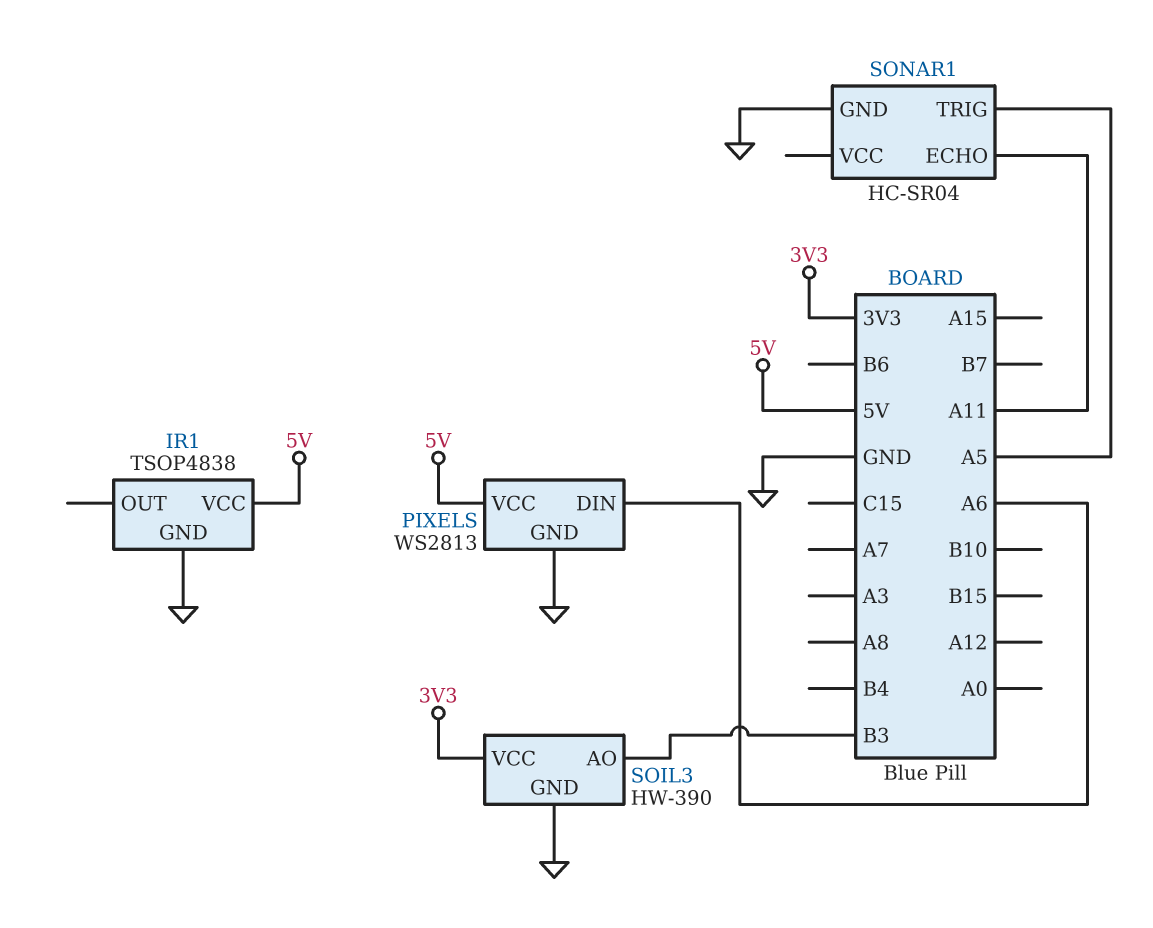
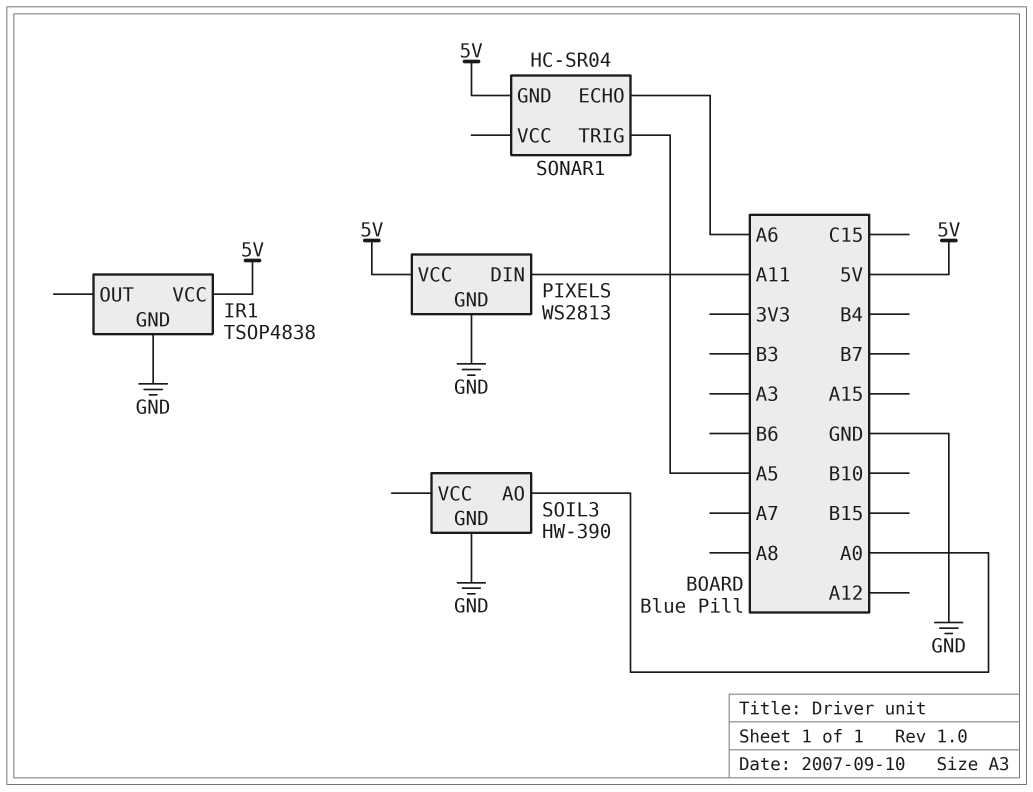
PIXELS pin DIN: A6 -> A11
SOIL3 pin AO: B3 -> A0
SOIL3 pin VCC: 3V3 -> none
SONAR1 pin ECHO: A11 -> A6
SONAR1 pin GND: GND -> 5V

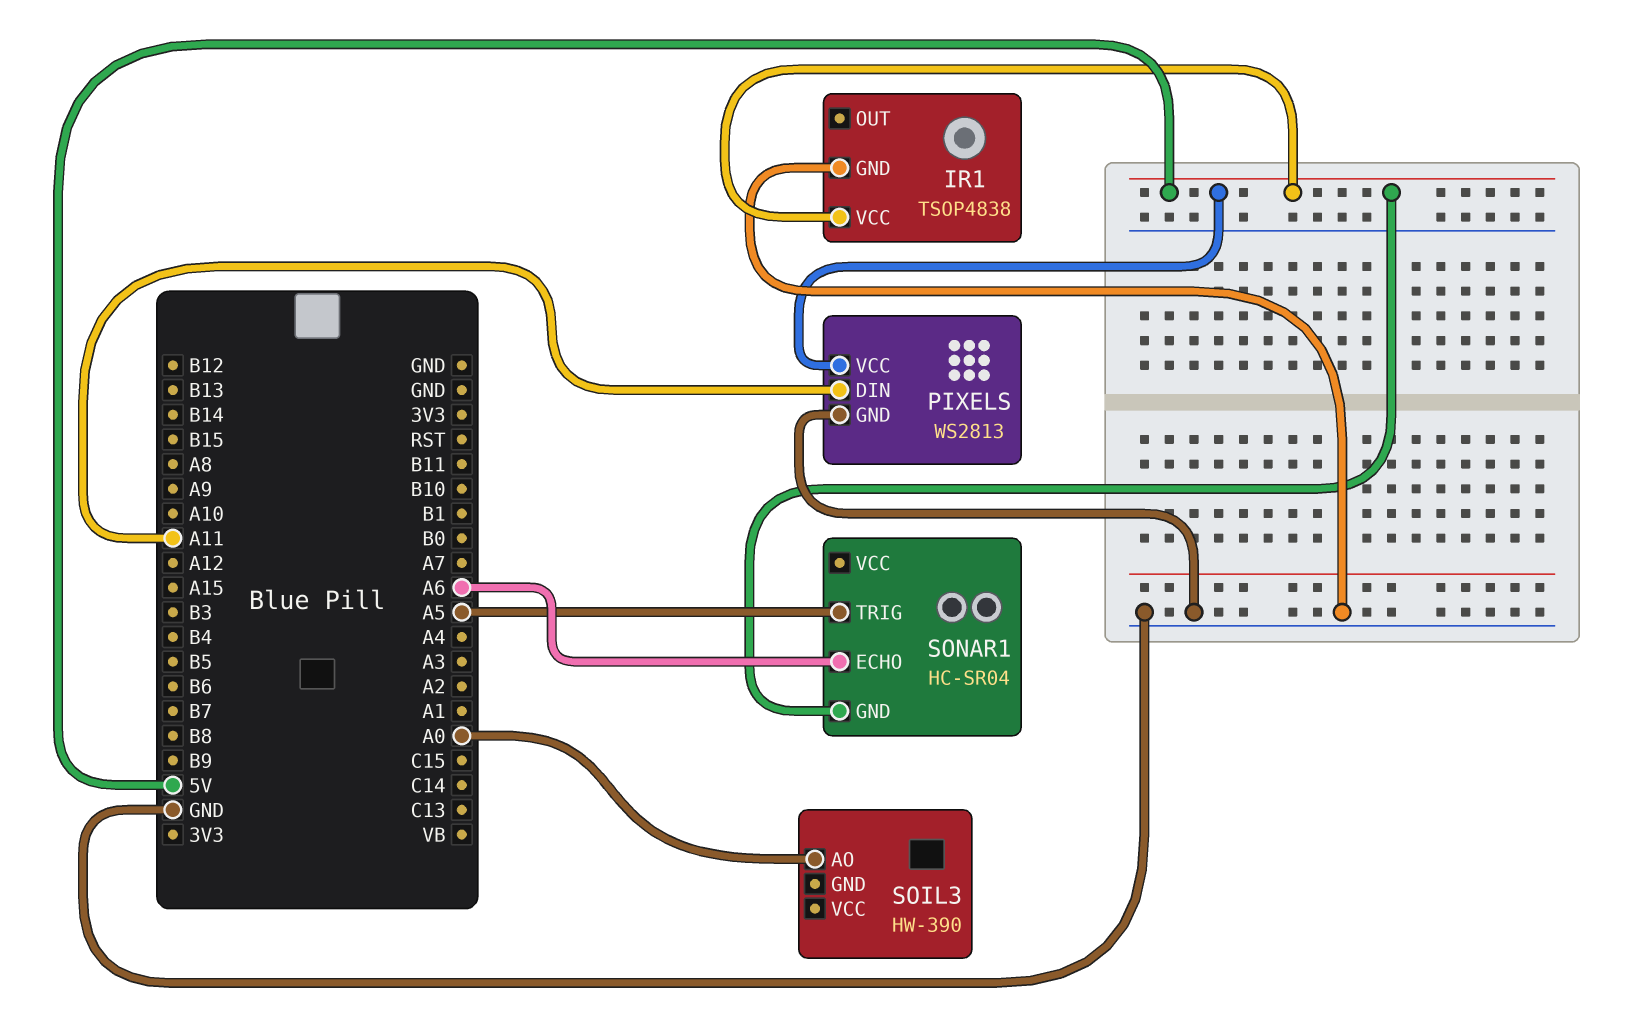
SOIL3 pin GND: GND -> none

